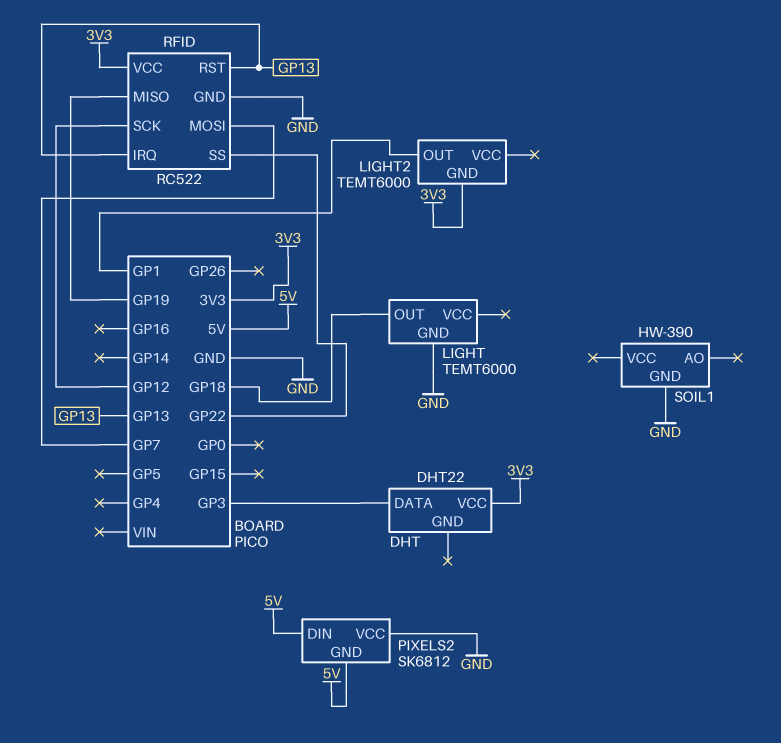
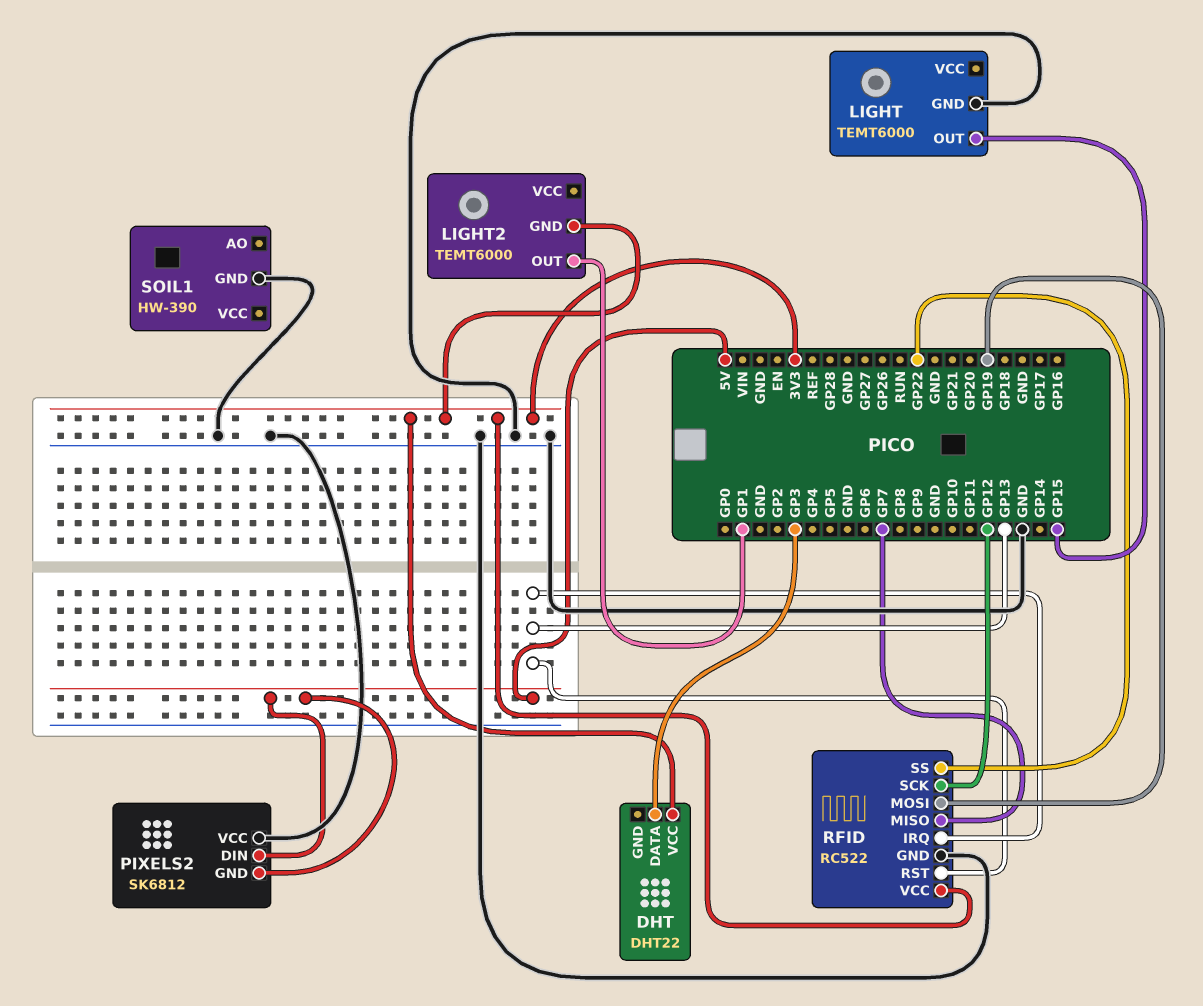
LIGHT pin OUT: GP18 -> GP15
RFID pin MISO: GP19 -> GP7
RFID pin MOSI: GP7 -> GP19

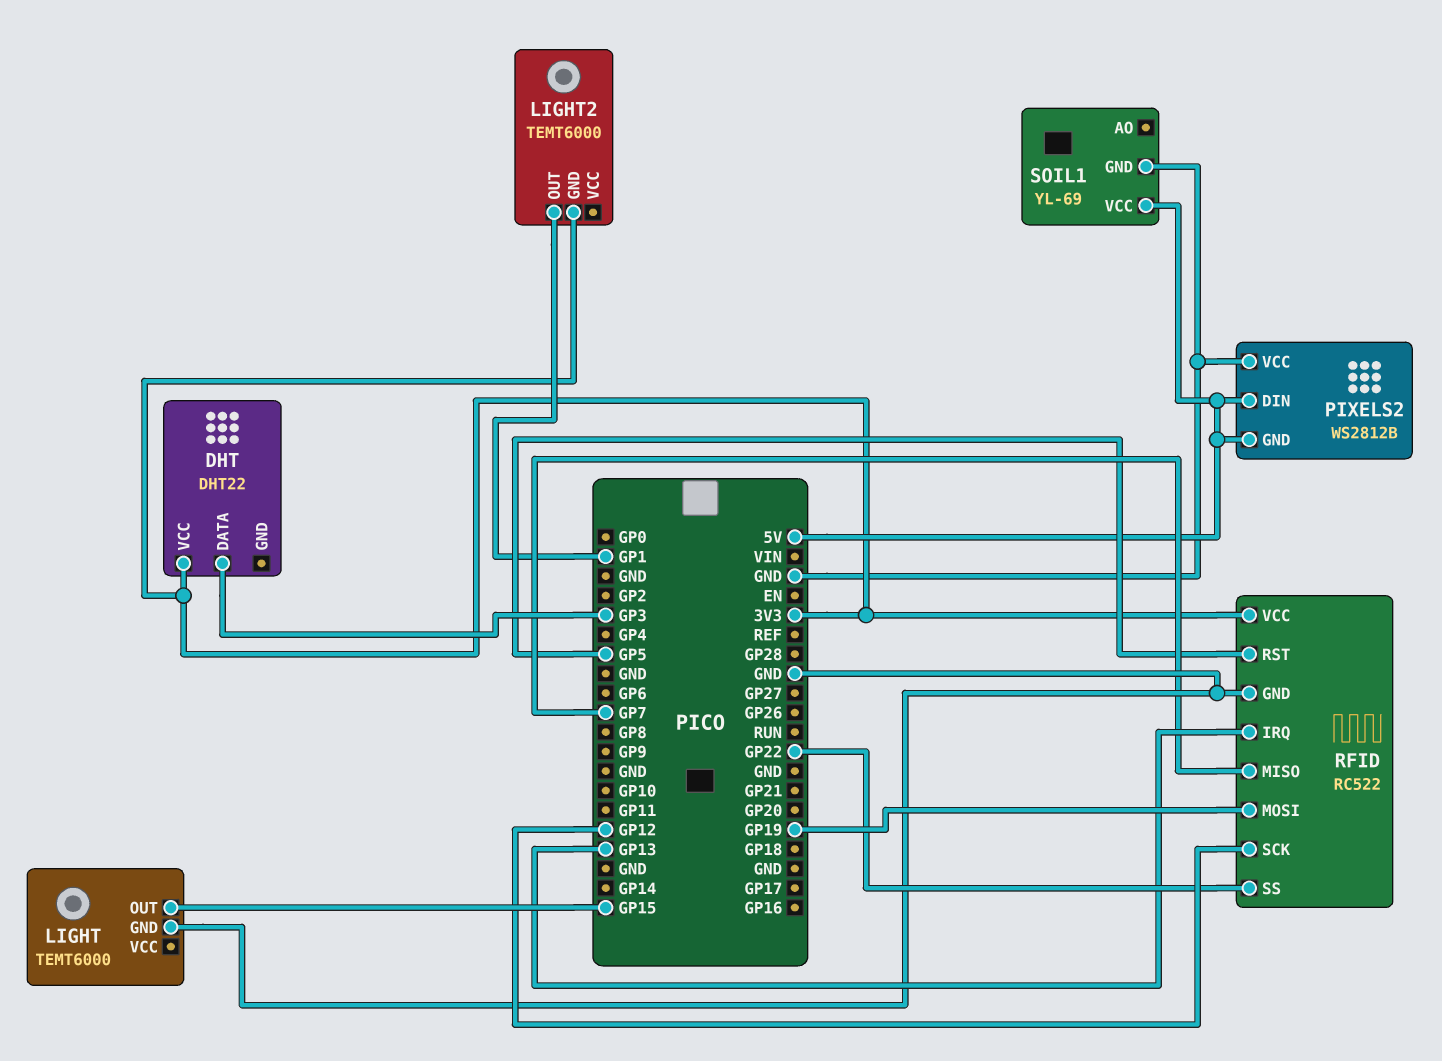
PIXELS2: SK6812 -> WS2812B
RFID pin RST: GP13 -> GP5
SOIL1: HW-390 -> YL-69
SOIL1 pin VCC: none -> 5V

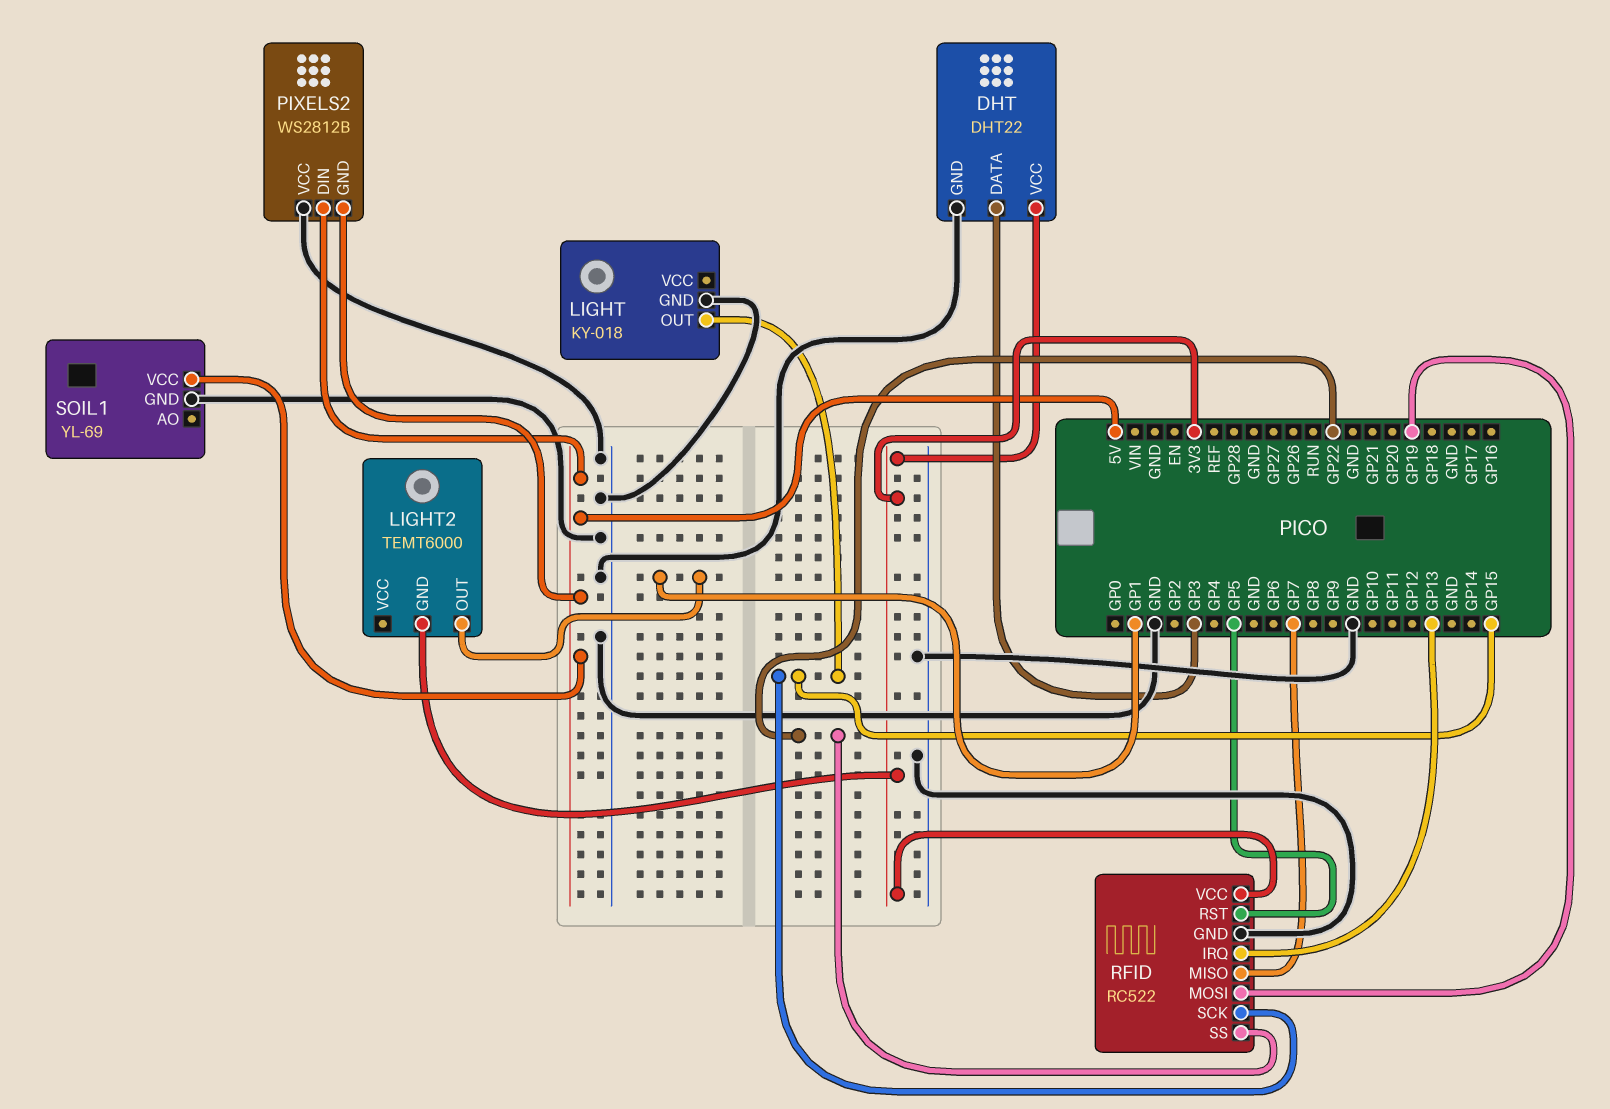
DHT pin GND: none -> GND
LIGHT: TEMT6000 -> KY-018
RFID pin SCK: GP12 -> GP15

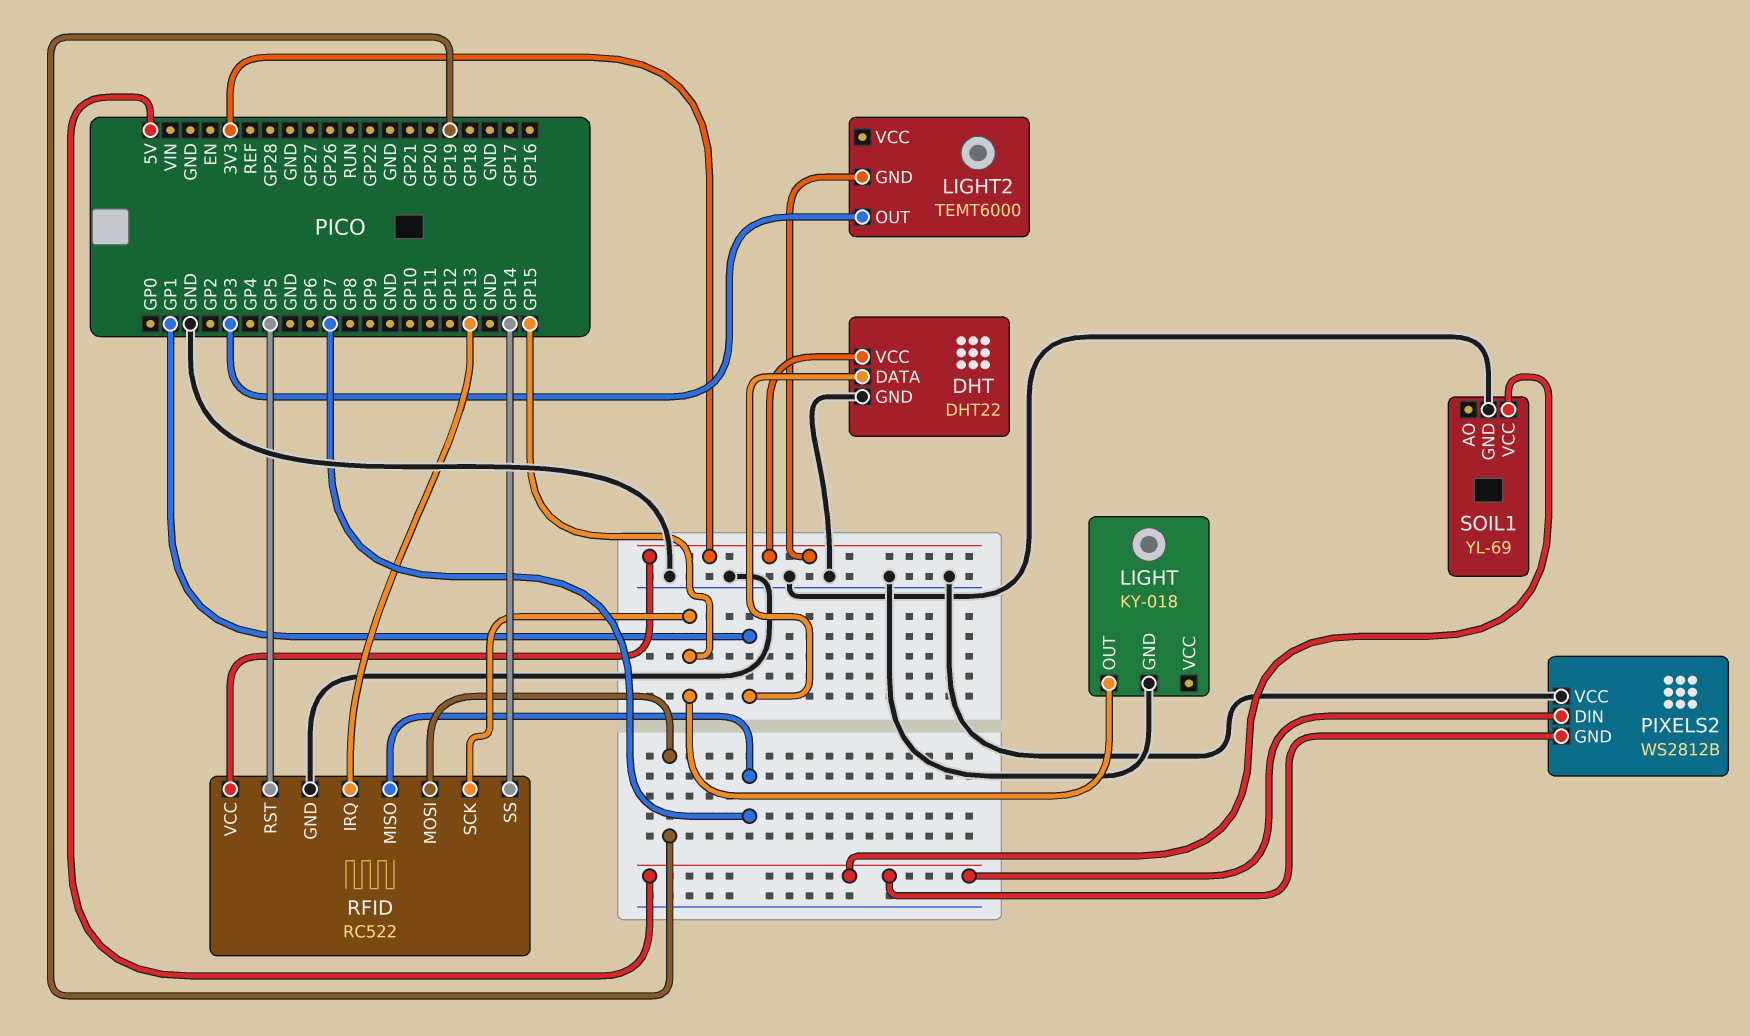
DHT pin DATA: GP3 -> GP1
LIGHT2 pin OUT: GP1 -> GP3
RFID pin SS: GP22 -> GP14

